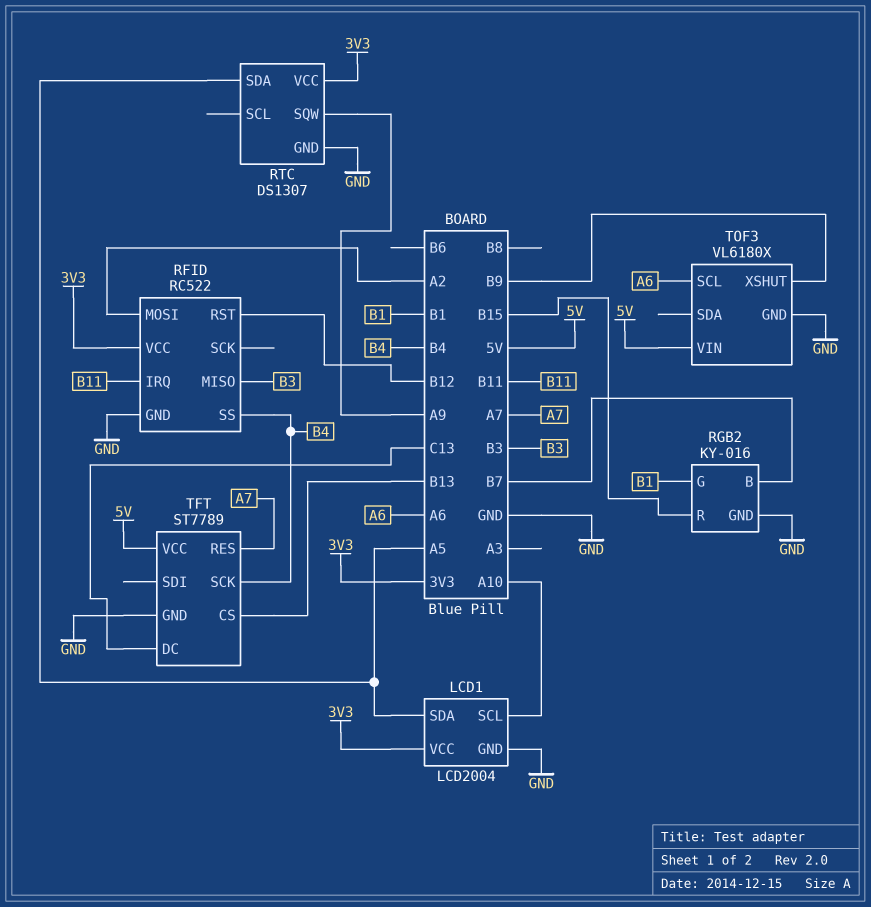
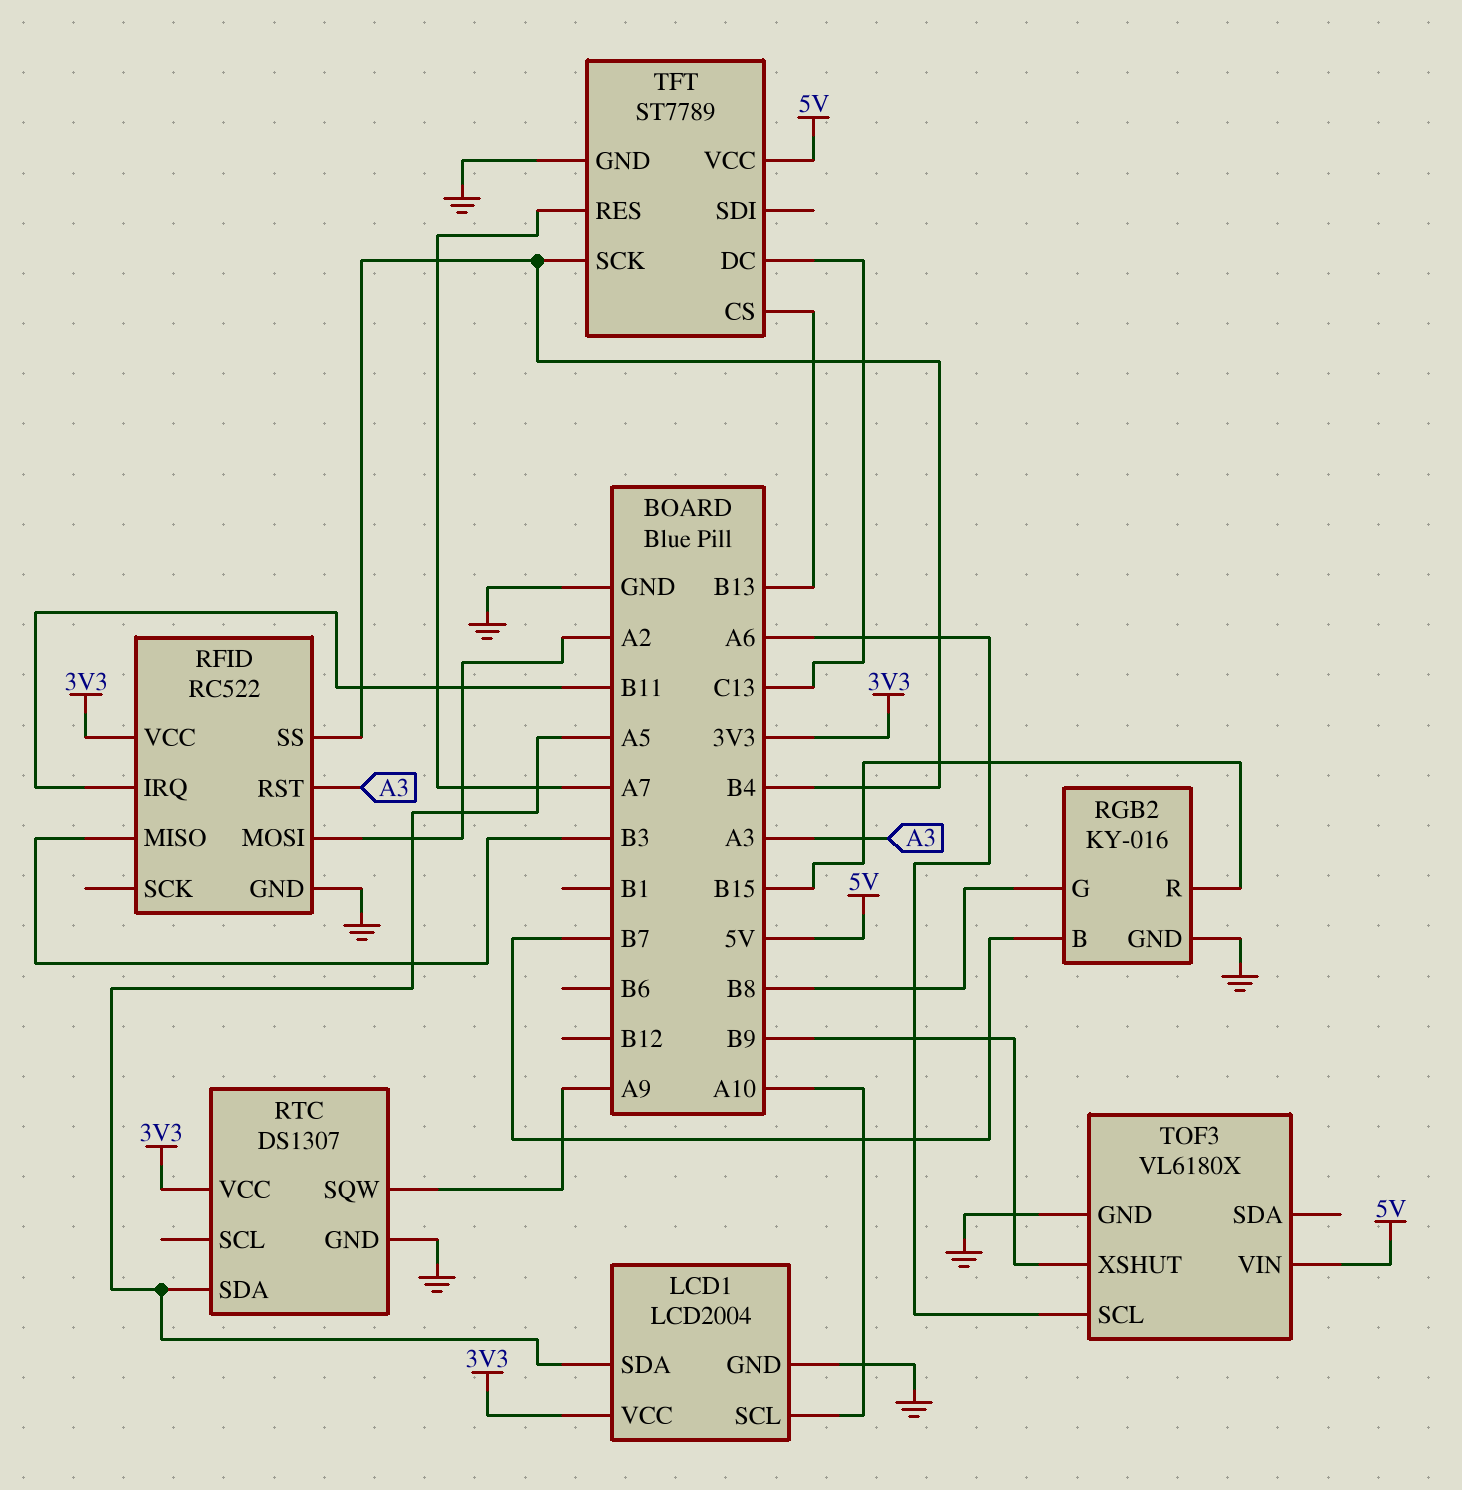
RFID pin RST: B12 -> A3
RGB2 pin G: B1 -> B8

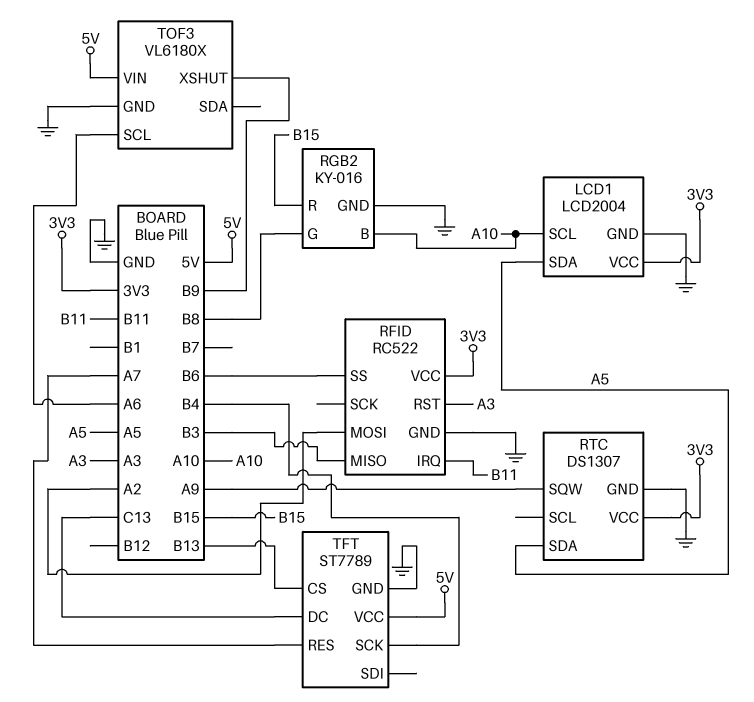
RFID pin SS: B4 -> B6
RGB2 pin B: B7 -> A10

